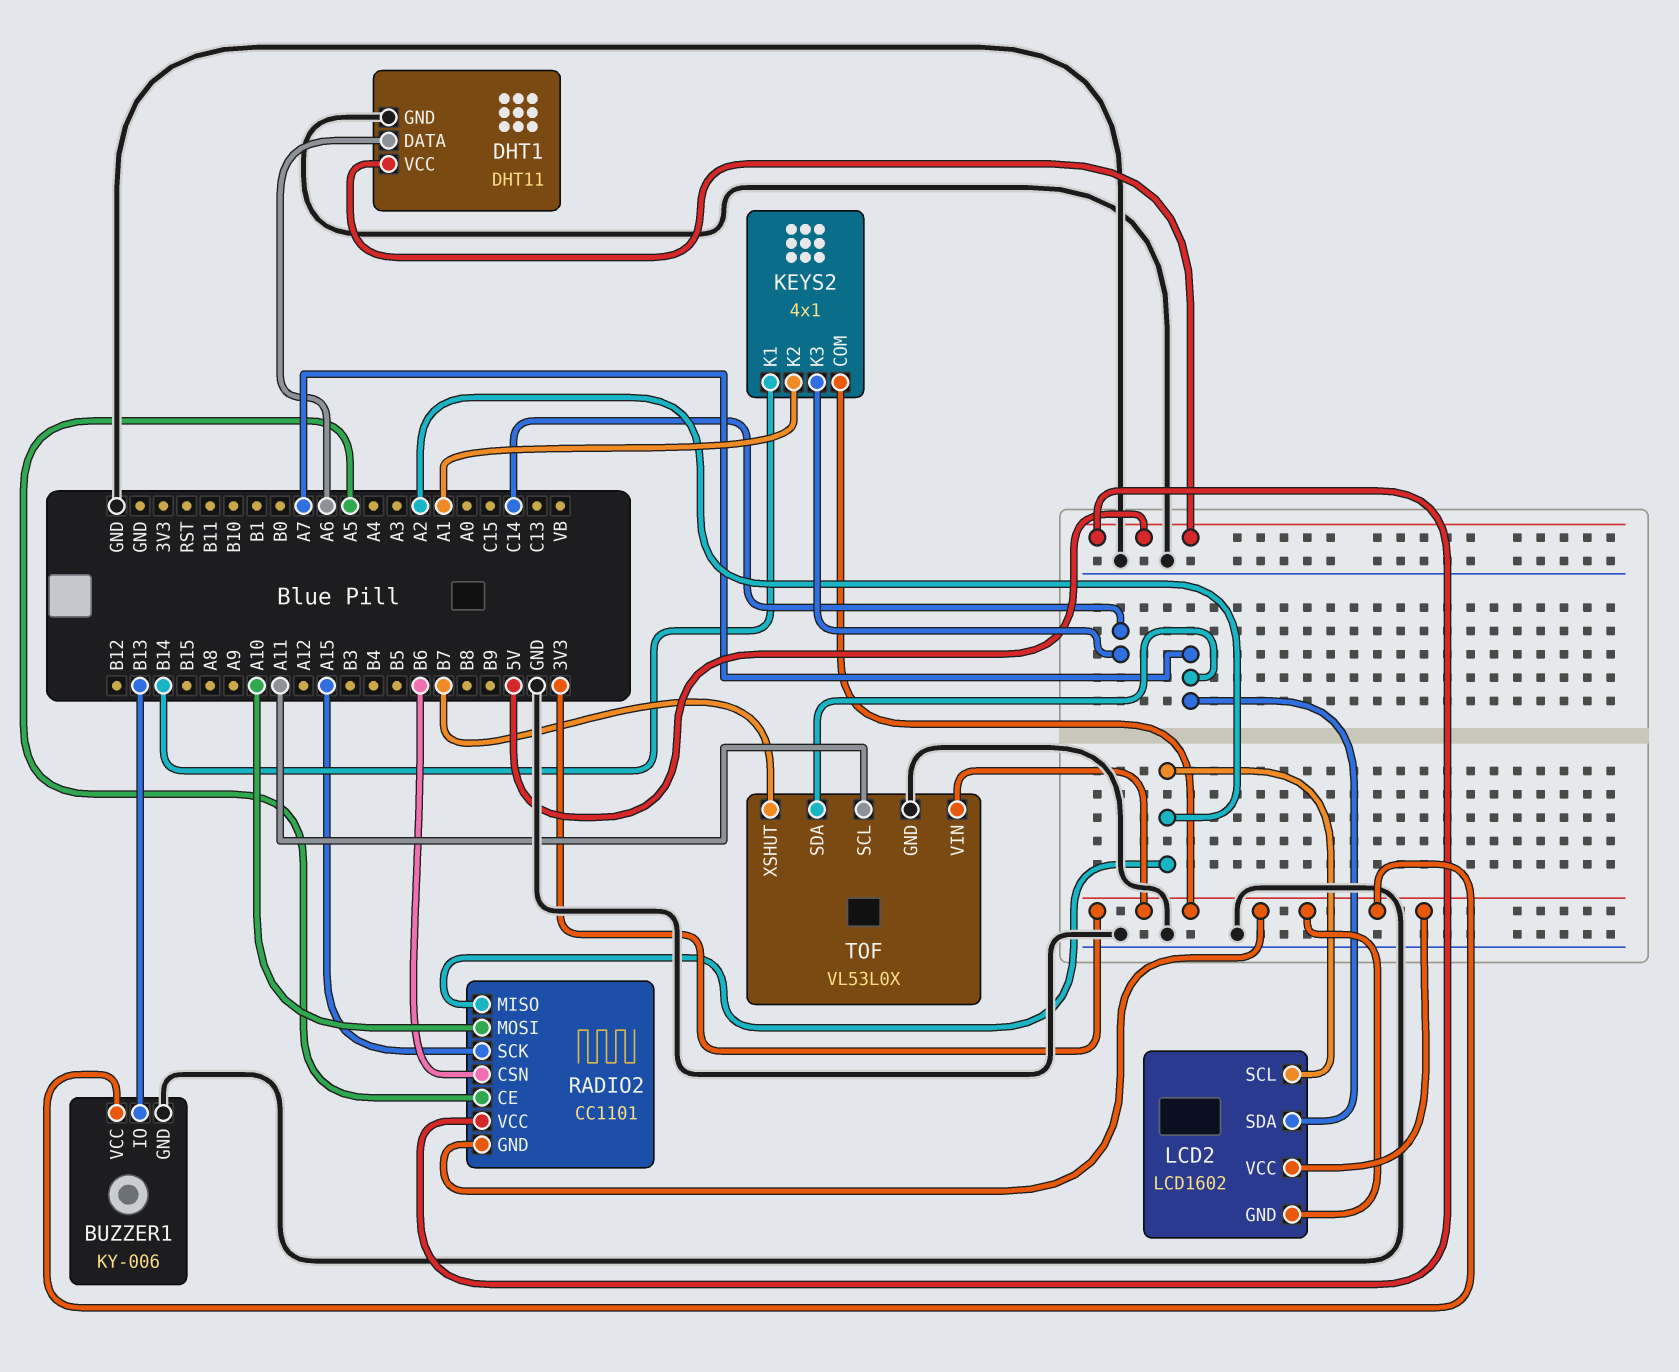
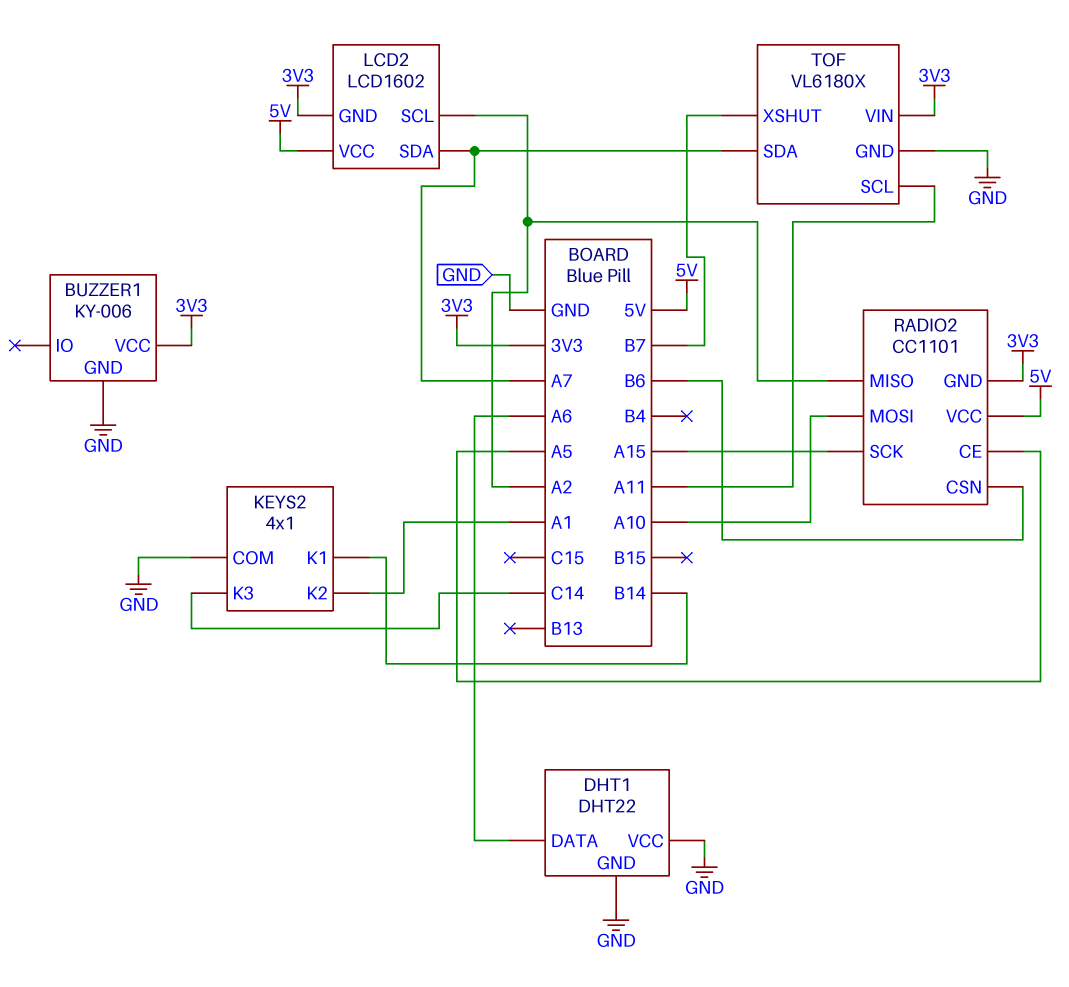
BUZZER1 pin IO: B13 -> none
DHT1: DHT11 -> DHT22
DHT1 pin VCC: 5V -> GND
KEYS2 pin COM: 3V3 -> GND
LCD2 pin VCC: 3V3 -> 5V
TOF: VL53L0X -> VL6180X

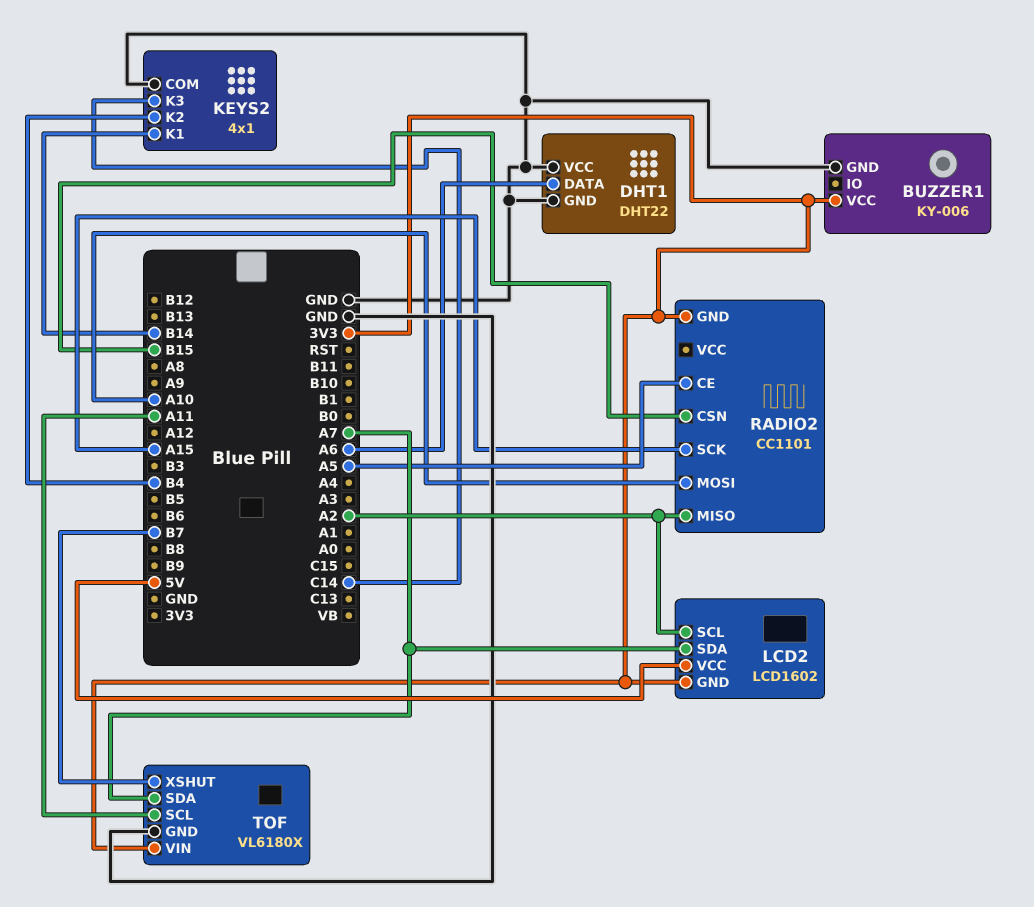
KEYS2 pin K2: A1 -> B4
RADIO2 pin CSN: B6 -> B15
RADIO2 pin VCC: 5V -> none

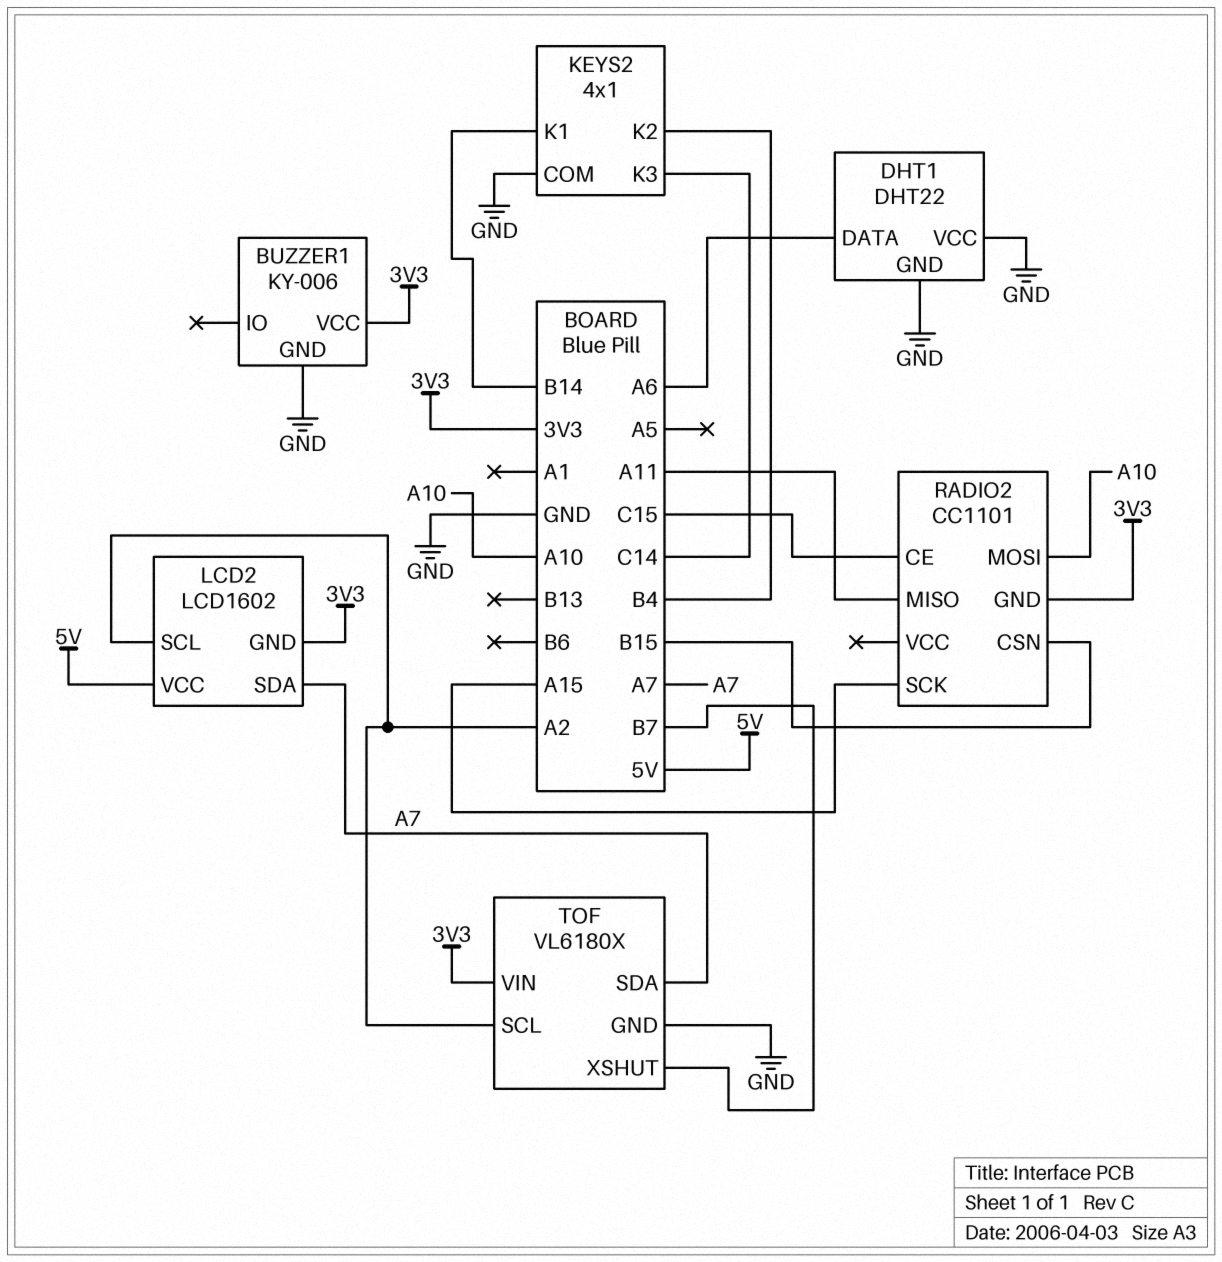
RADIO2 pin CE: A5 -> C15
RADIO2 pin MISO: A2 -> A11
TOF pin SCL: A11 -> A2

